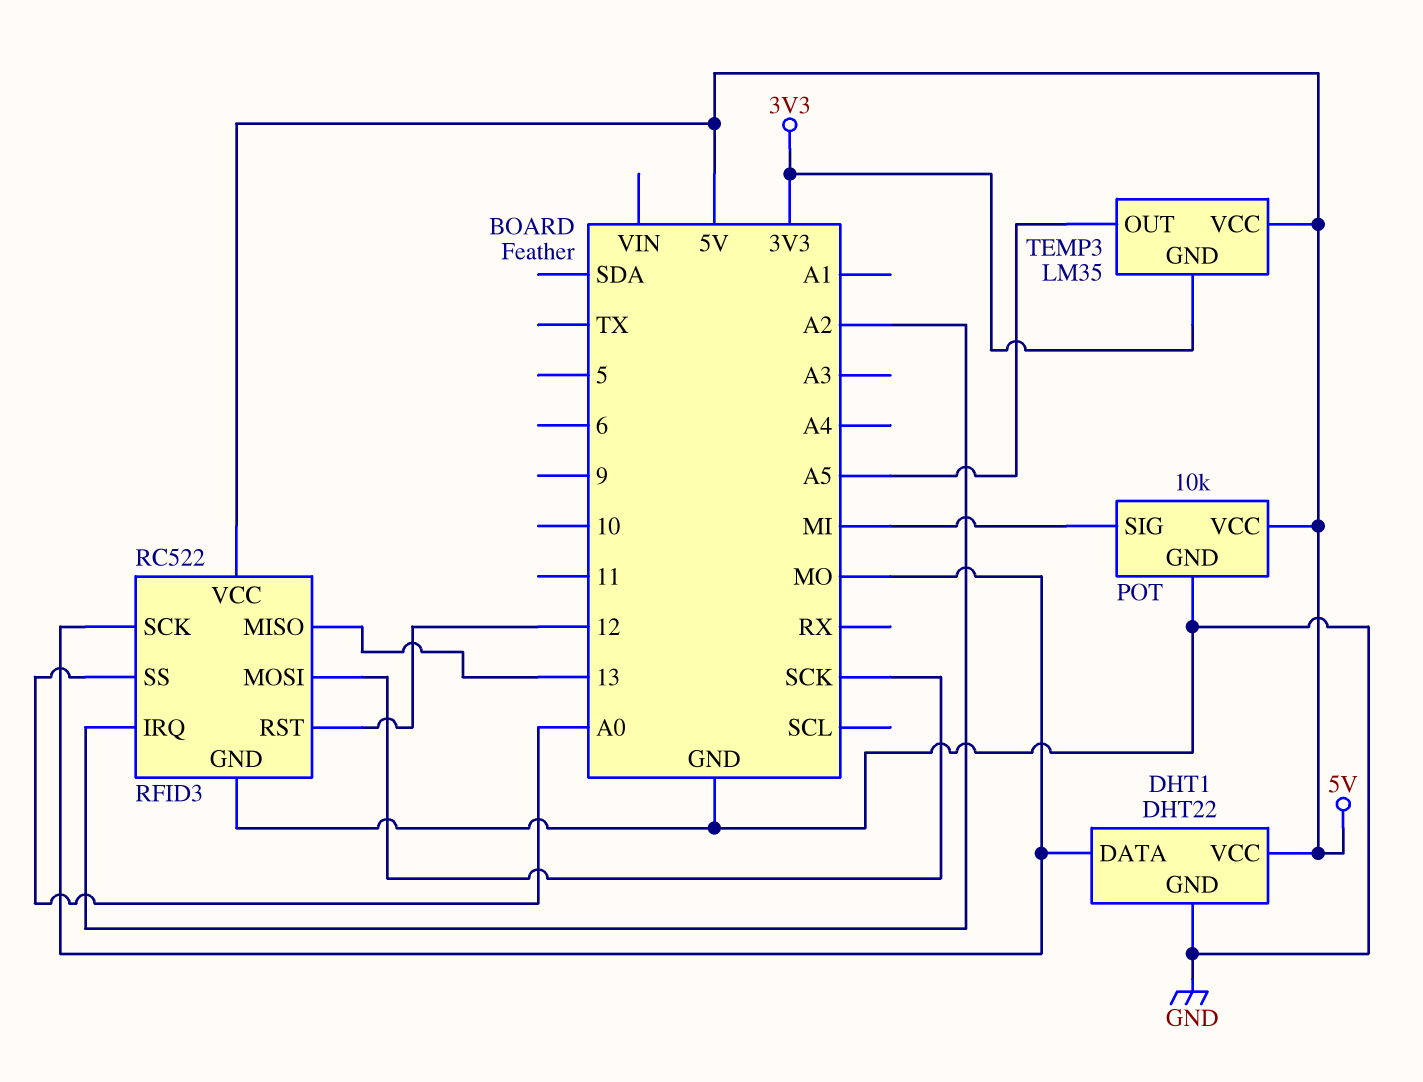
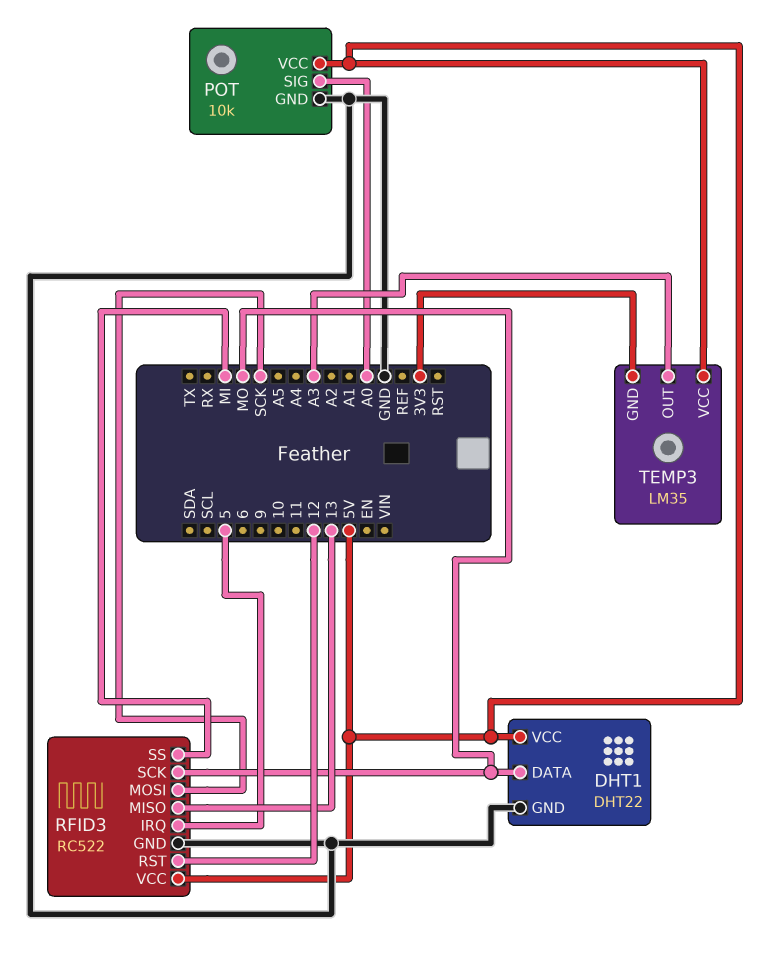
POT pin SIG: MI -> A0
RFID3 pin IRQ: A2 -> 5
RFID3 pin SS: A0 -> MI
TEMP3 pin OUT: A5 -> A3

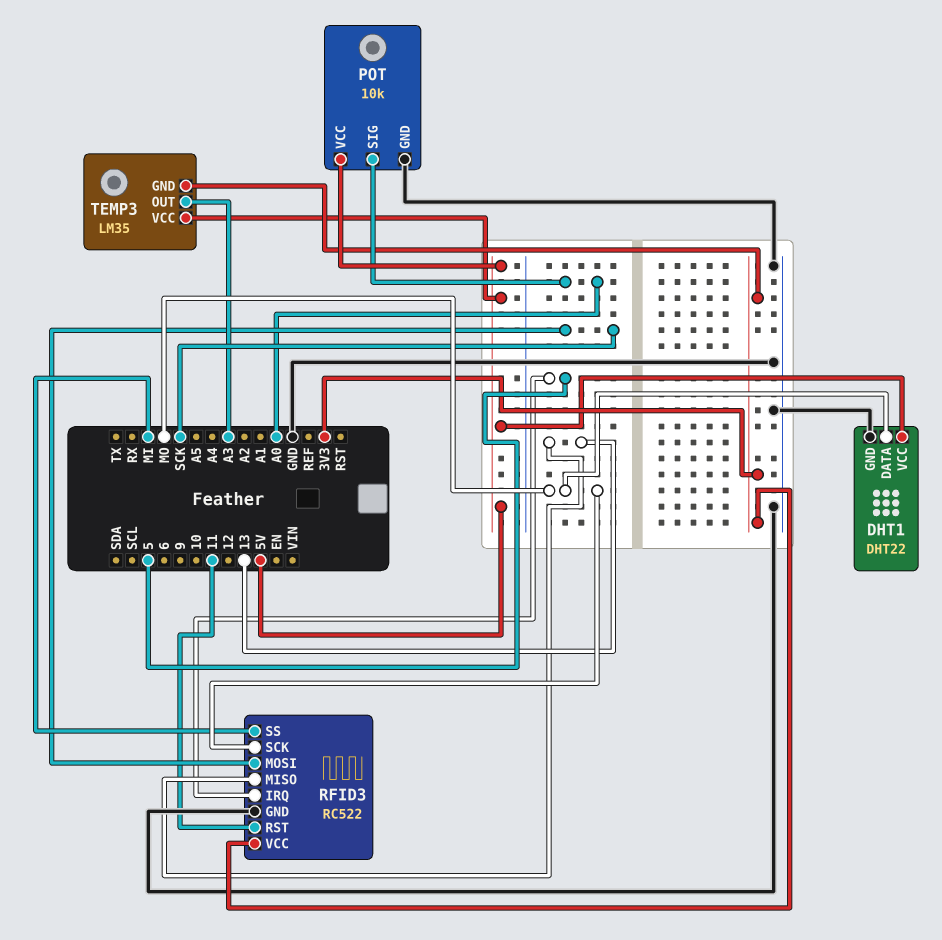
RFID3 pin RST: 12 -> 11
RFID3 pin VCC: 5V -> 3V3

